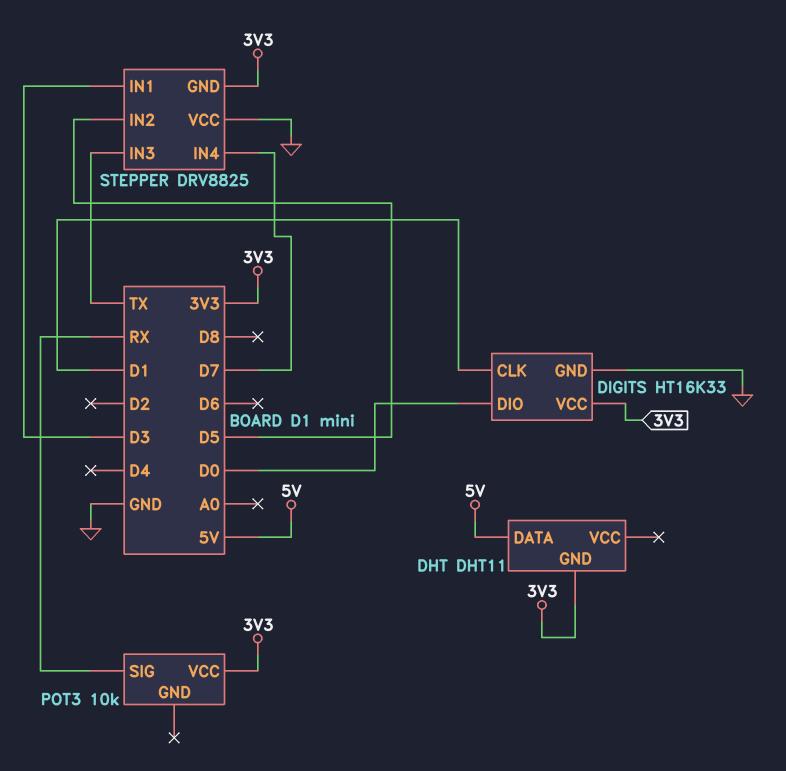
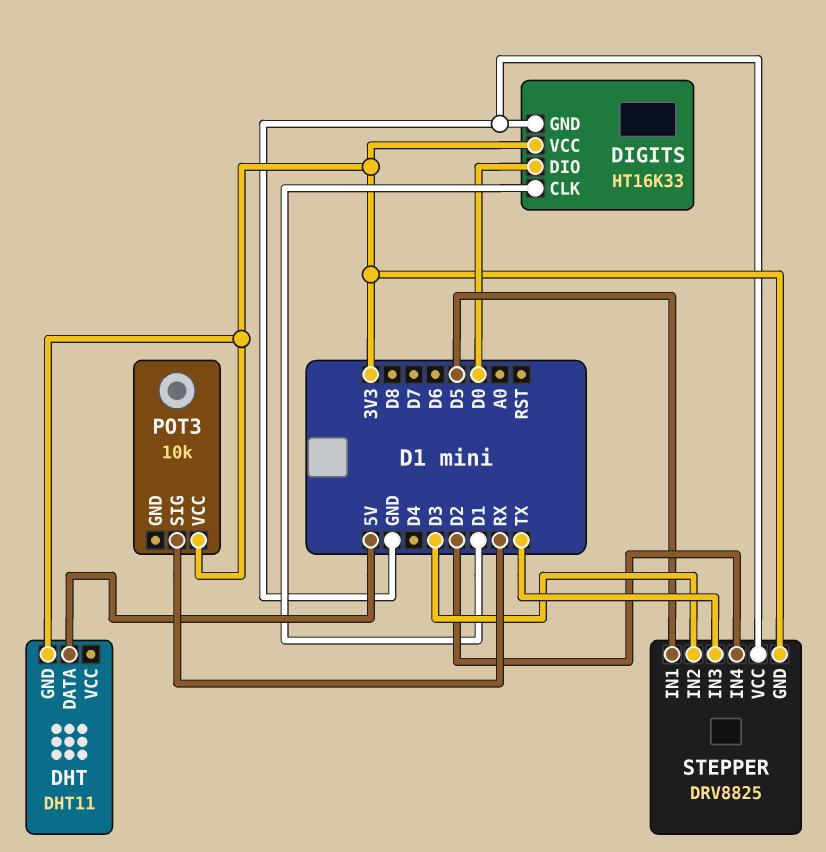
STEPPER pin IN1: D3 -> D5
STEPPER pin IN2: D5 -> D3
STEPPER pin IN4: D7 -> D2

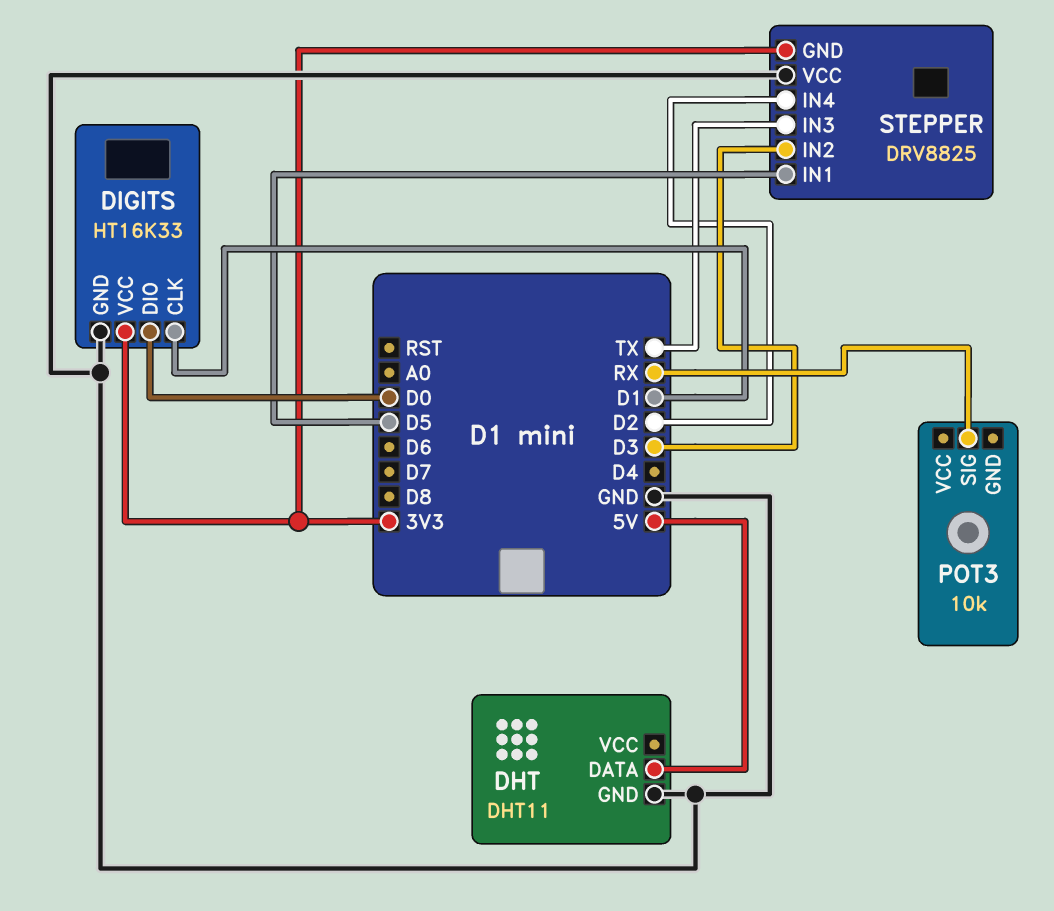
DHT pin GND: 3V3 -> GND
POT3 pin VCC: 3V3 -> none

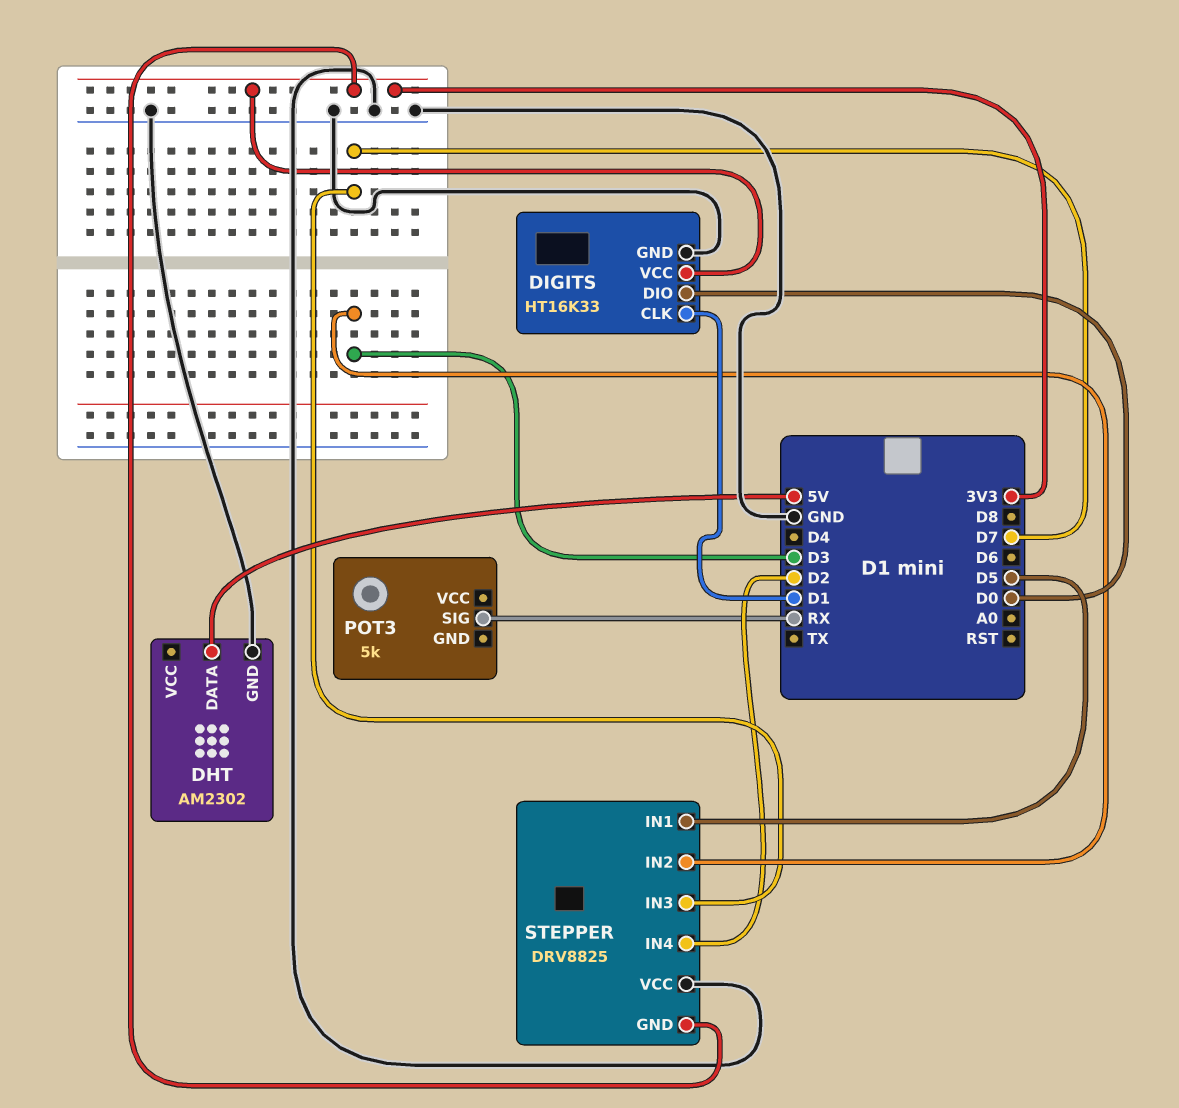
DHT: DHT11 -> AM2302
POT3: 10k -> 5k
STEPPER pin IN3: TX -> D7

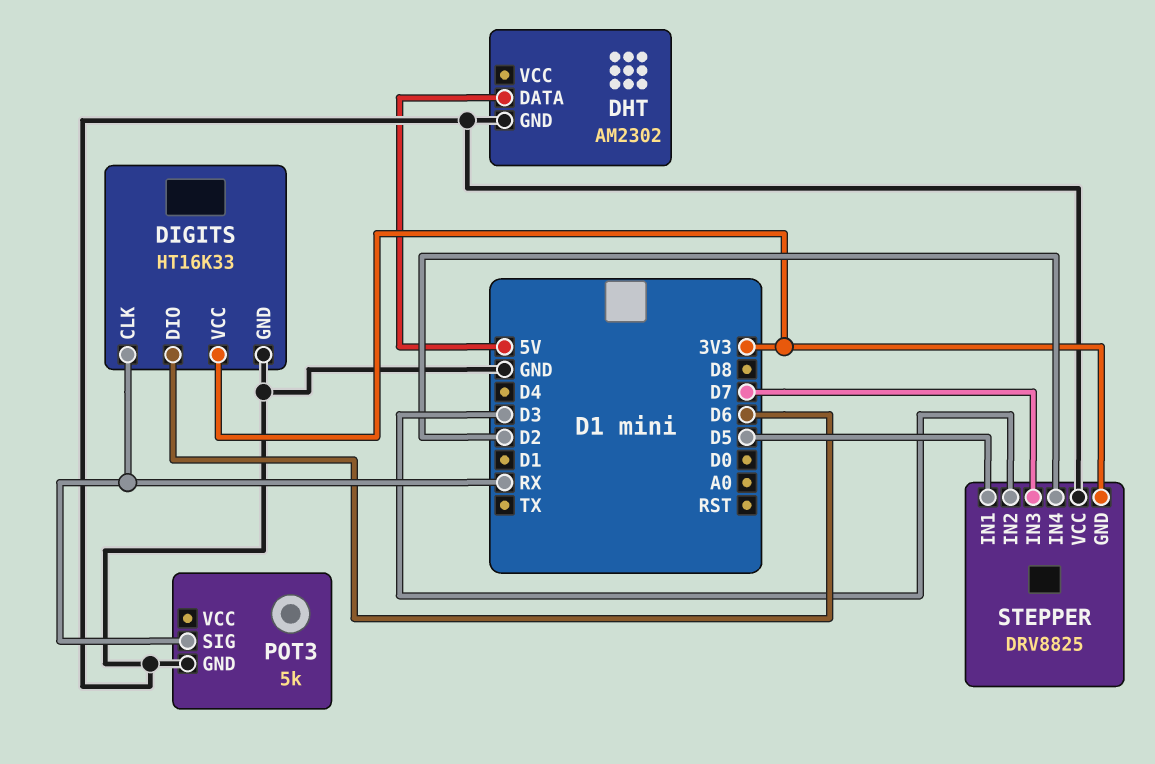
DIGITS pin CLK: D1 -> RX
DIGITS pin DIO: D0 -> D6
POT3 pin GND: none -> GND

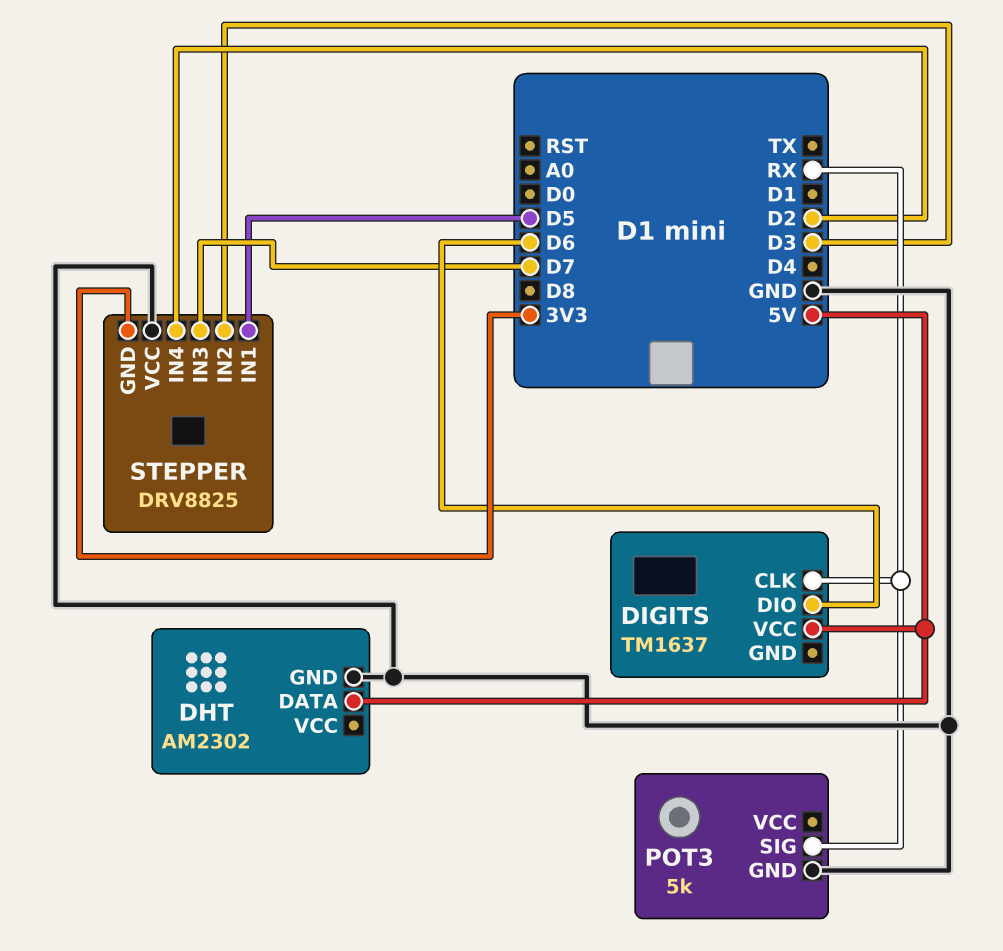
DIGITS: HT16K33 -> TM1637
DIGITS pin GND: GND -> none
DIGITS pin VCC: 3V3 -> 5V

